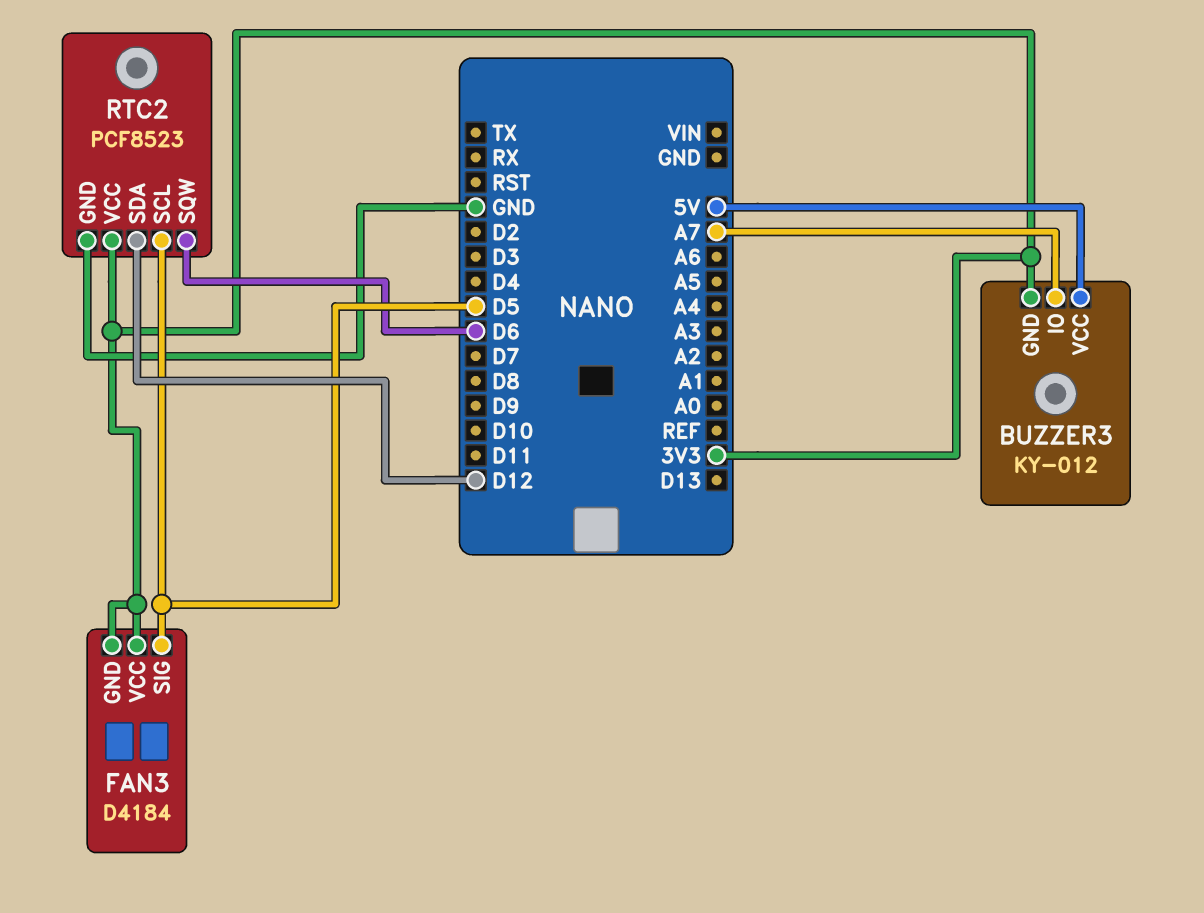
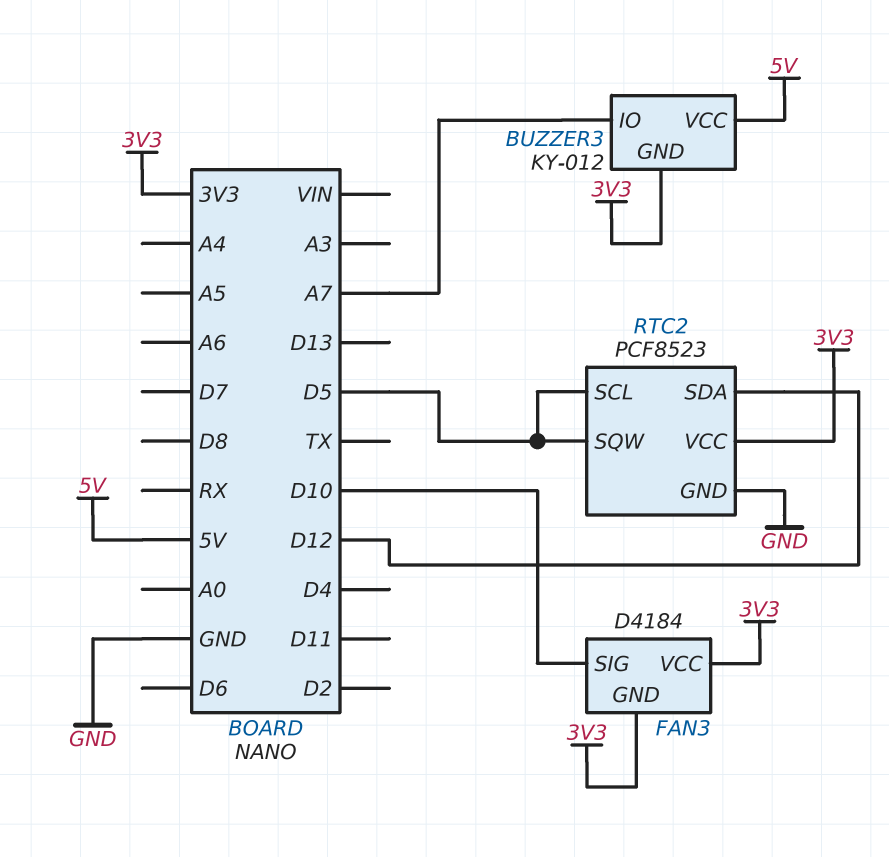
FAN3 pin SIG: D5 -> D10
RTC2 pin SQW: D6 -> D5

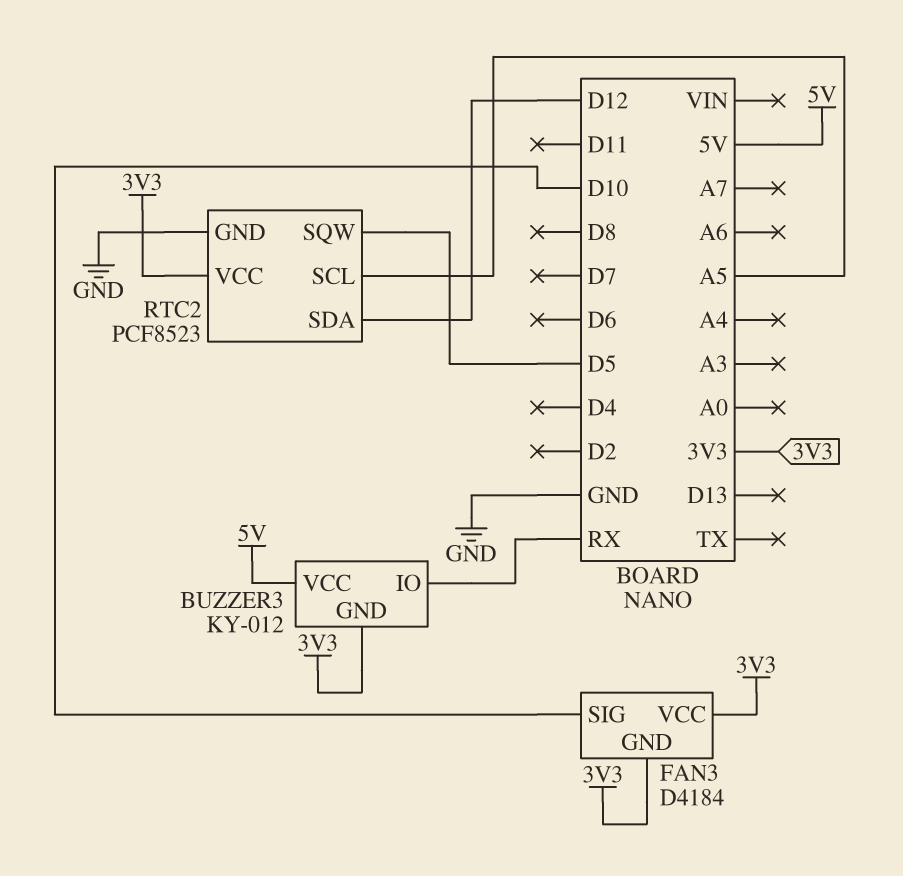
BUZZER3 pin IO: A7 -> RX
RTC2 pin SCL: D5 -> A5

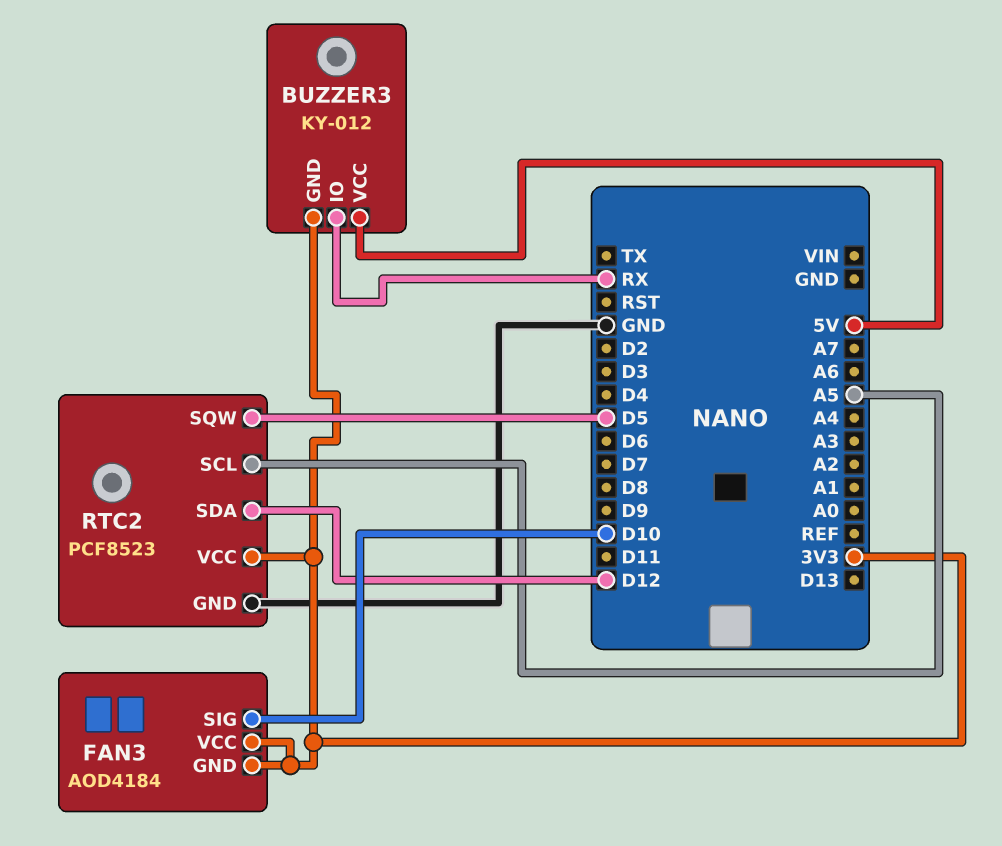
FAN3: D4184 -> AOD4184

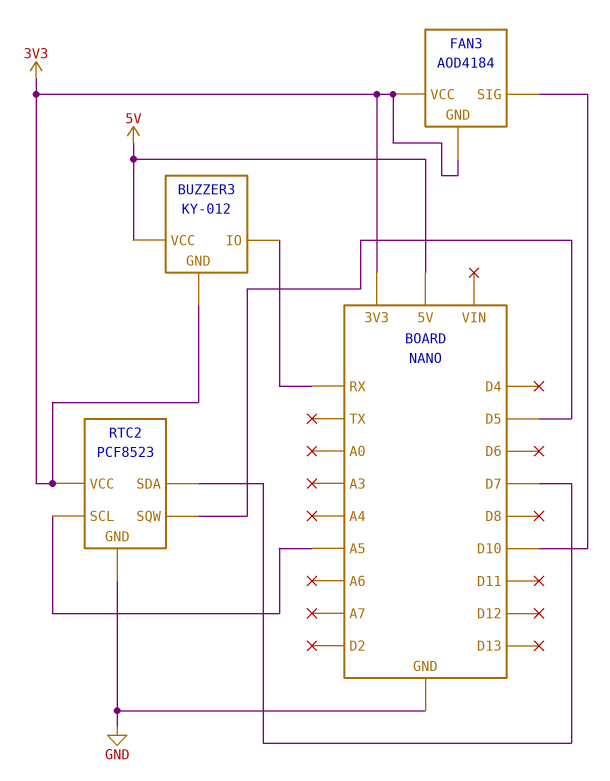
RTC2 pin SDA: D12 -> D7

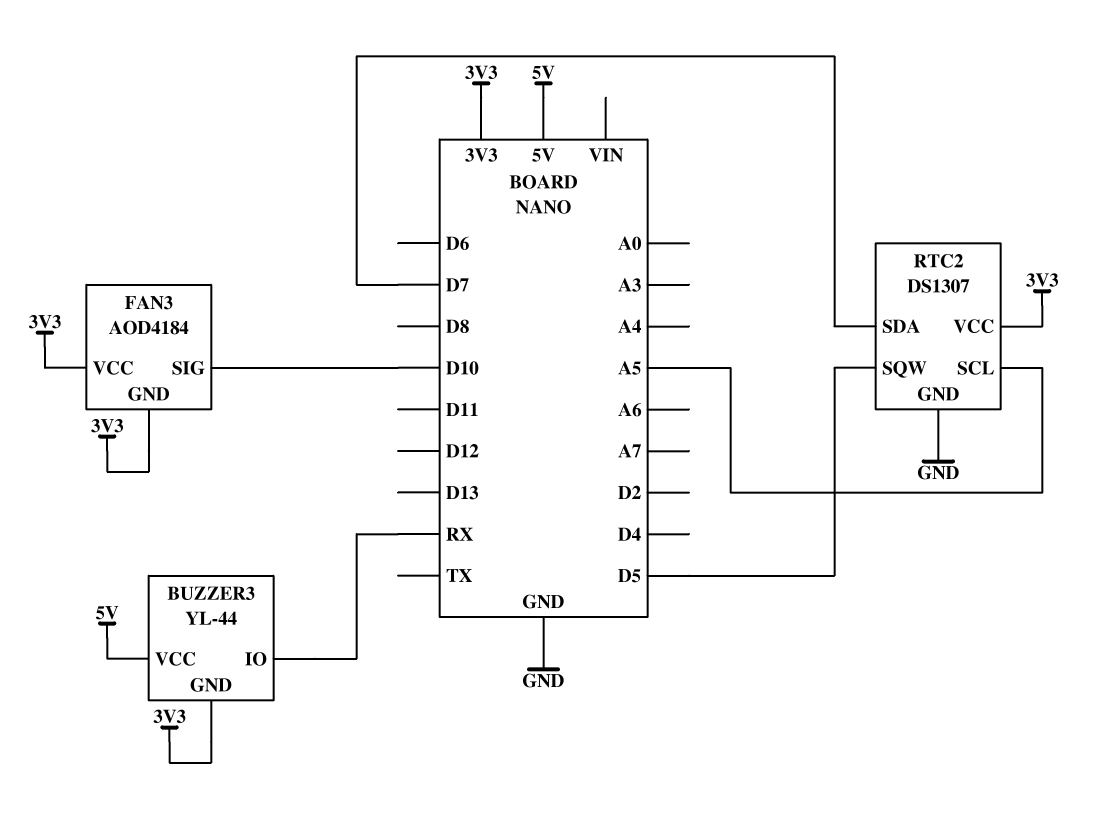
BUZZER3: KY-012 -> YL-44
RTC2: PCF8523 -> DS1307

